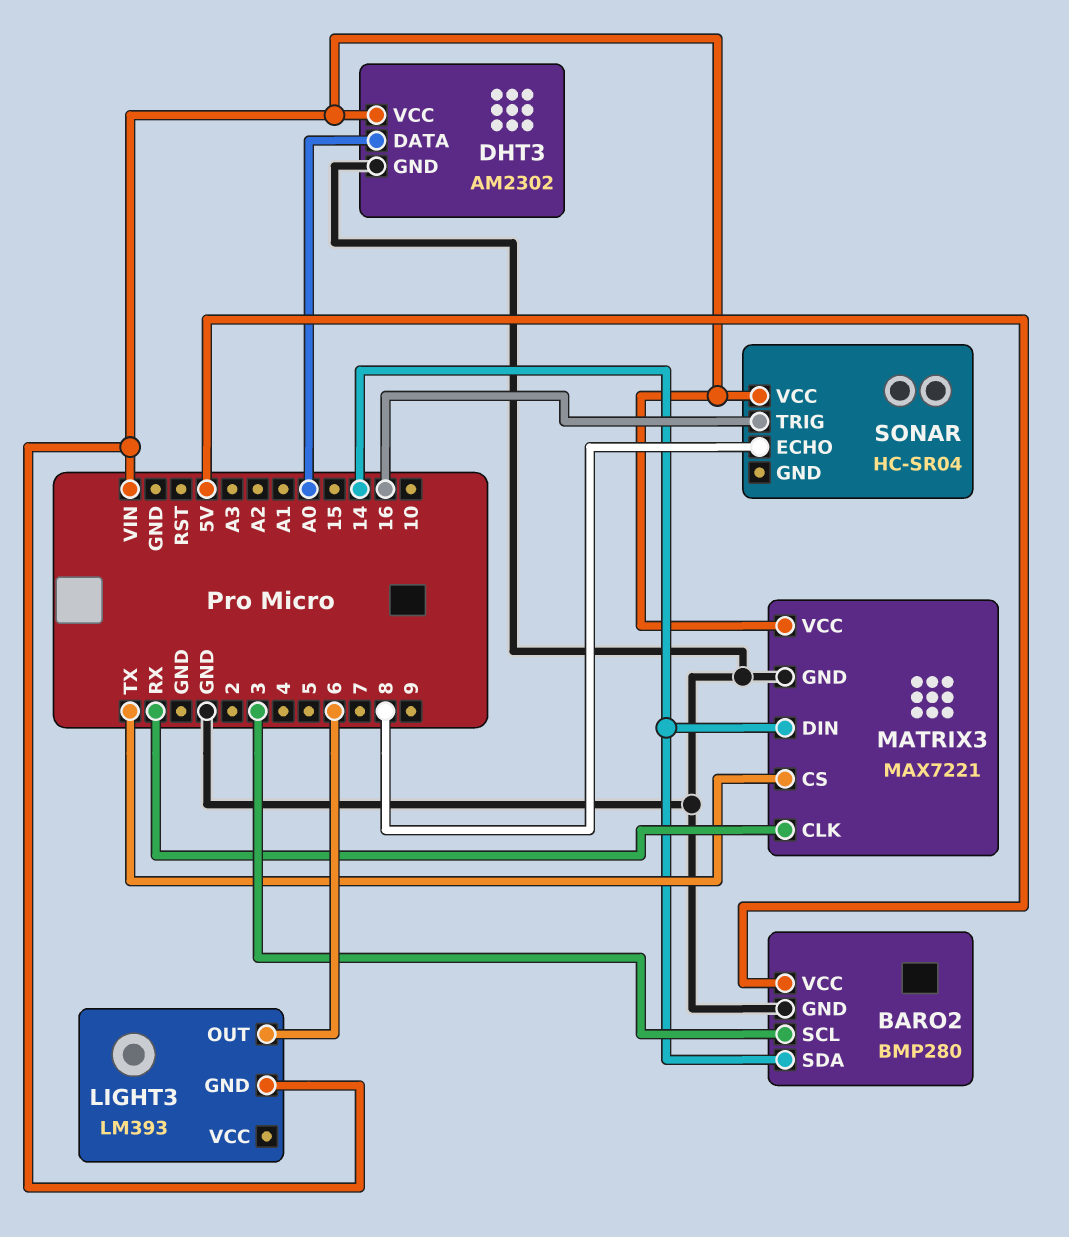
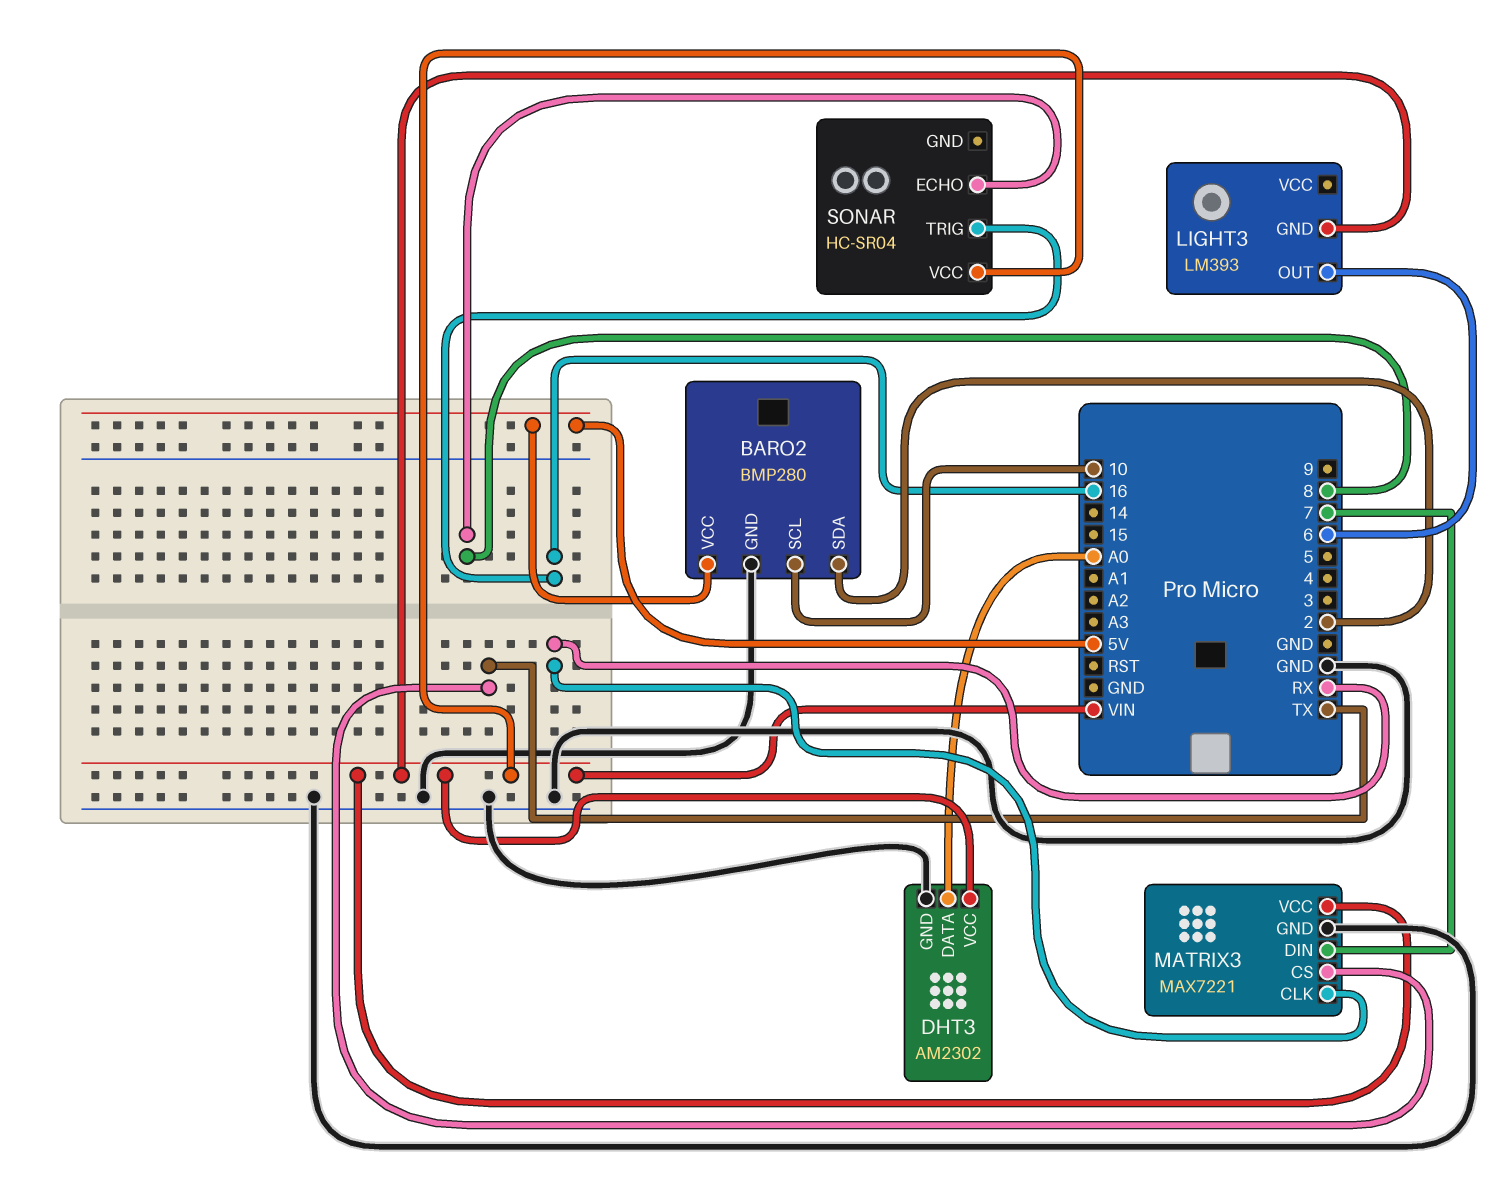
BARO2 pin SCL: 3 -> 10
BARO2 pin SDA: 14 -> 2
MATRIX3 pin DIN: 14 -> 7

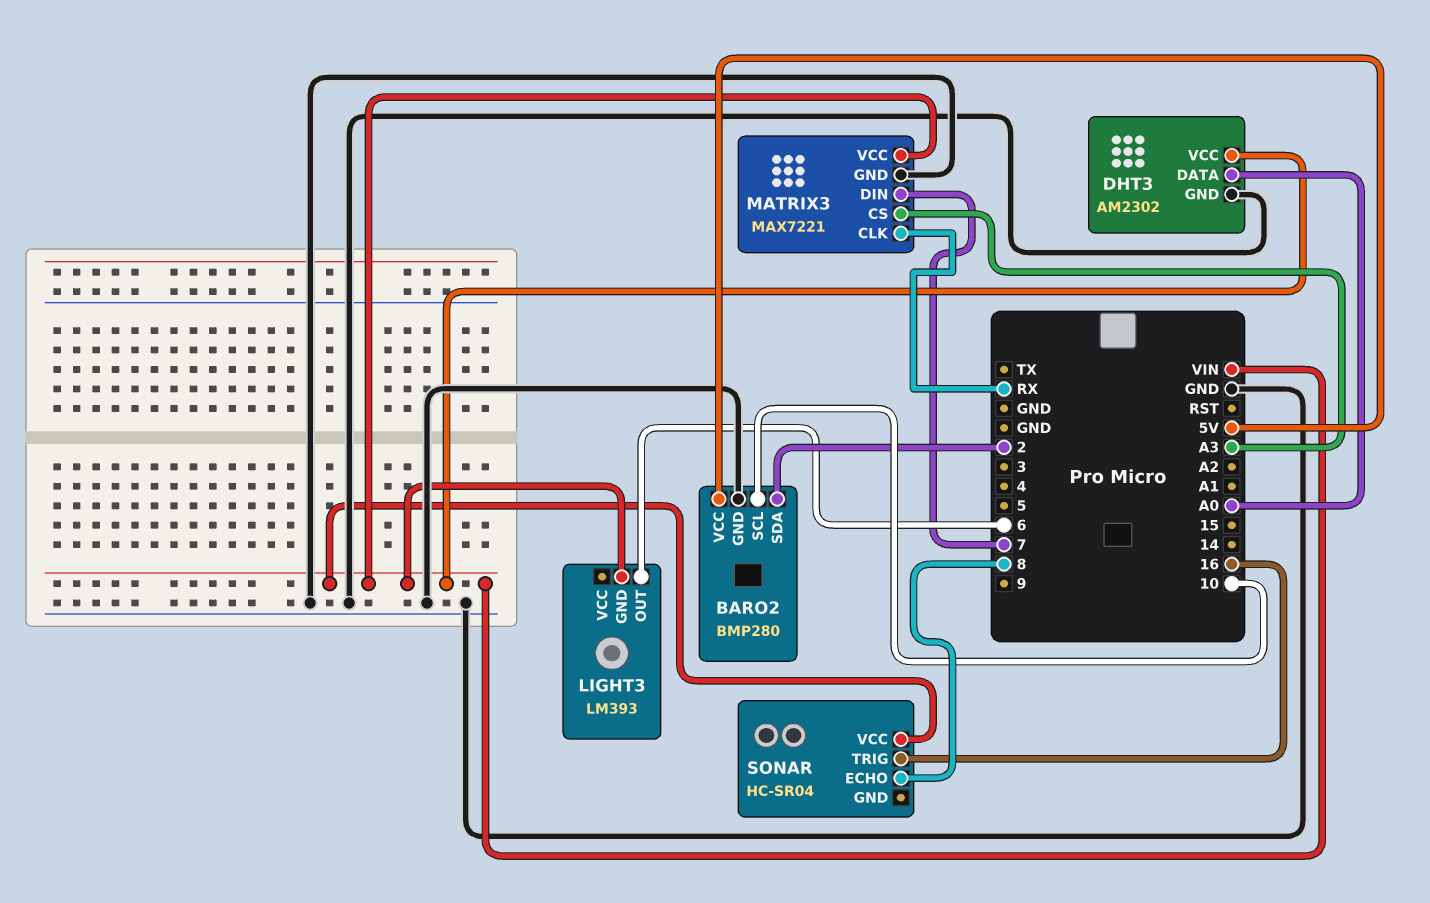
MATRIX3 pin CS: TX -> A3

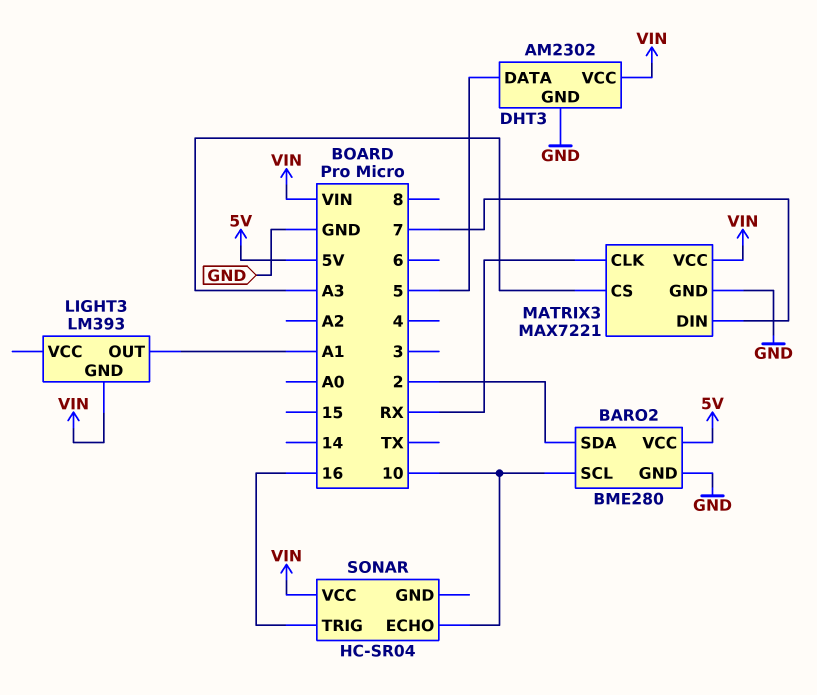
BARO2: BMP280 -> BME280
DHT3 pin DATA: A0 -> 5
LIGHT3 pin OUT: 6 -> A1
SONAR pin ECHO: 8 -> 10

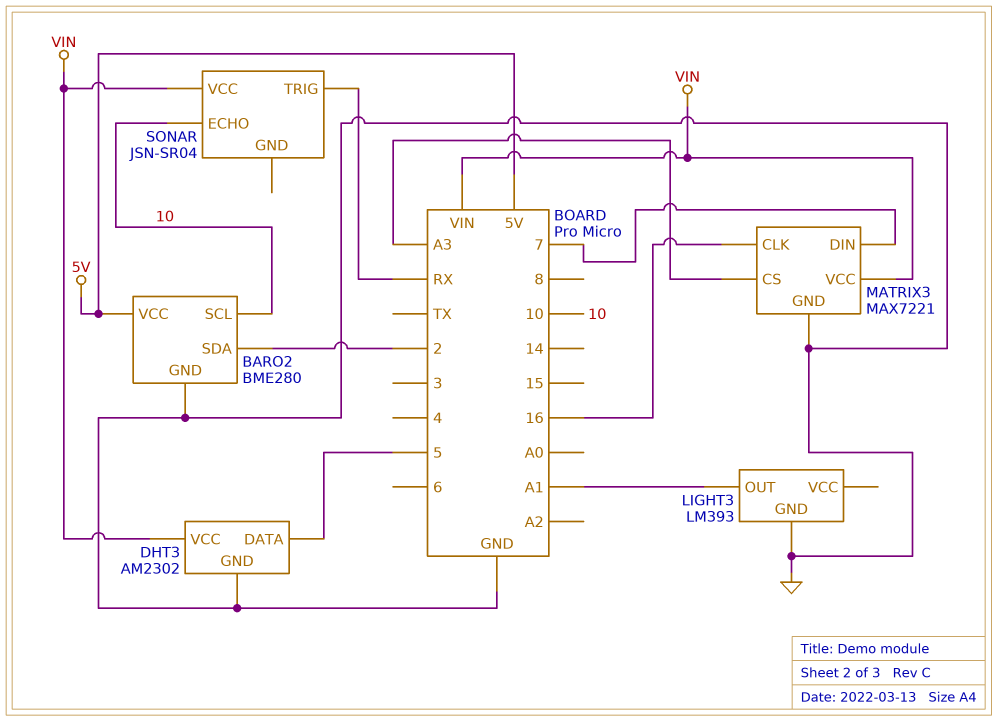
LIGHT3 pin GND: VIN -> GND
MATRIX3 pin CLK: RX -> 16
SONAR: HC-SR04 -> JSN-SR04
SONAR pin TRIG: 16 -> RX

